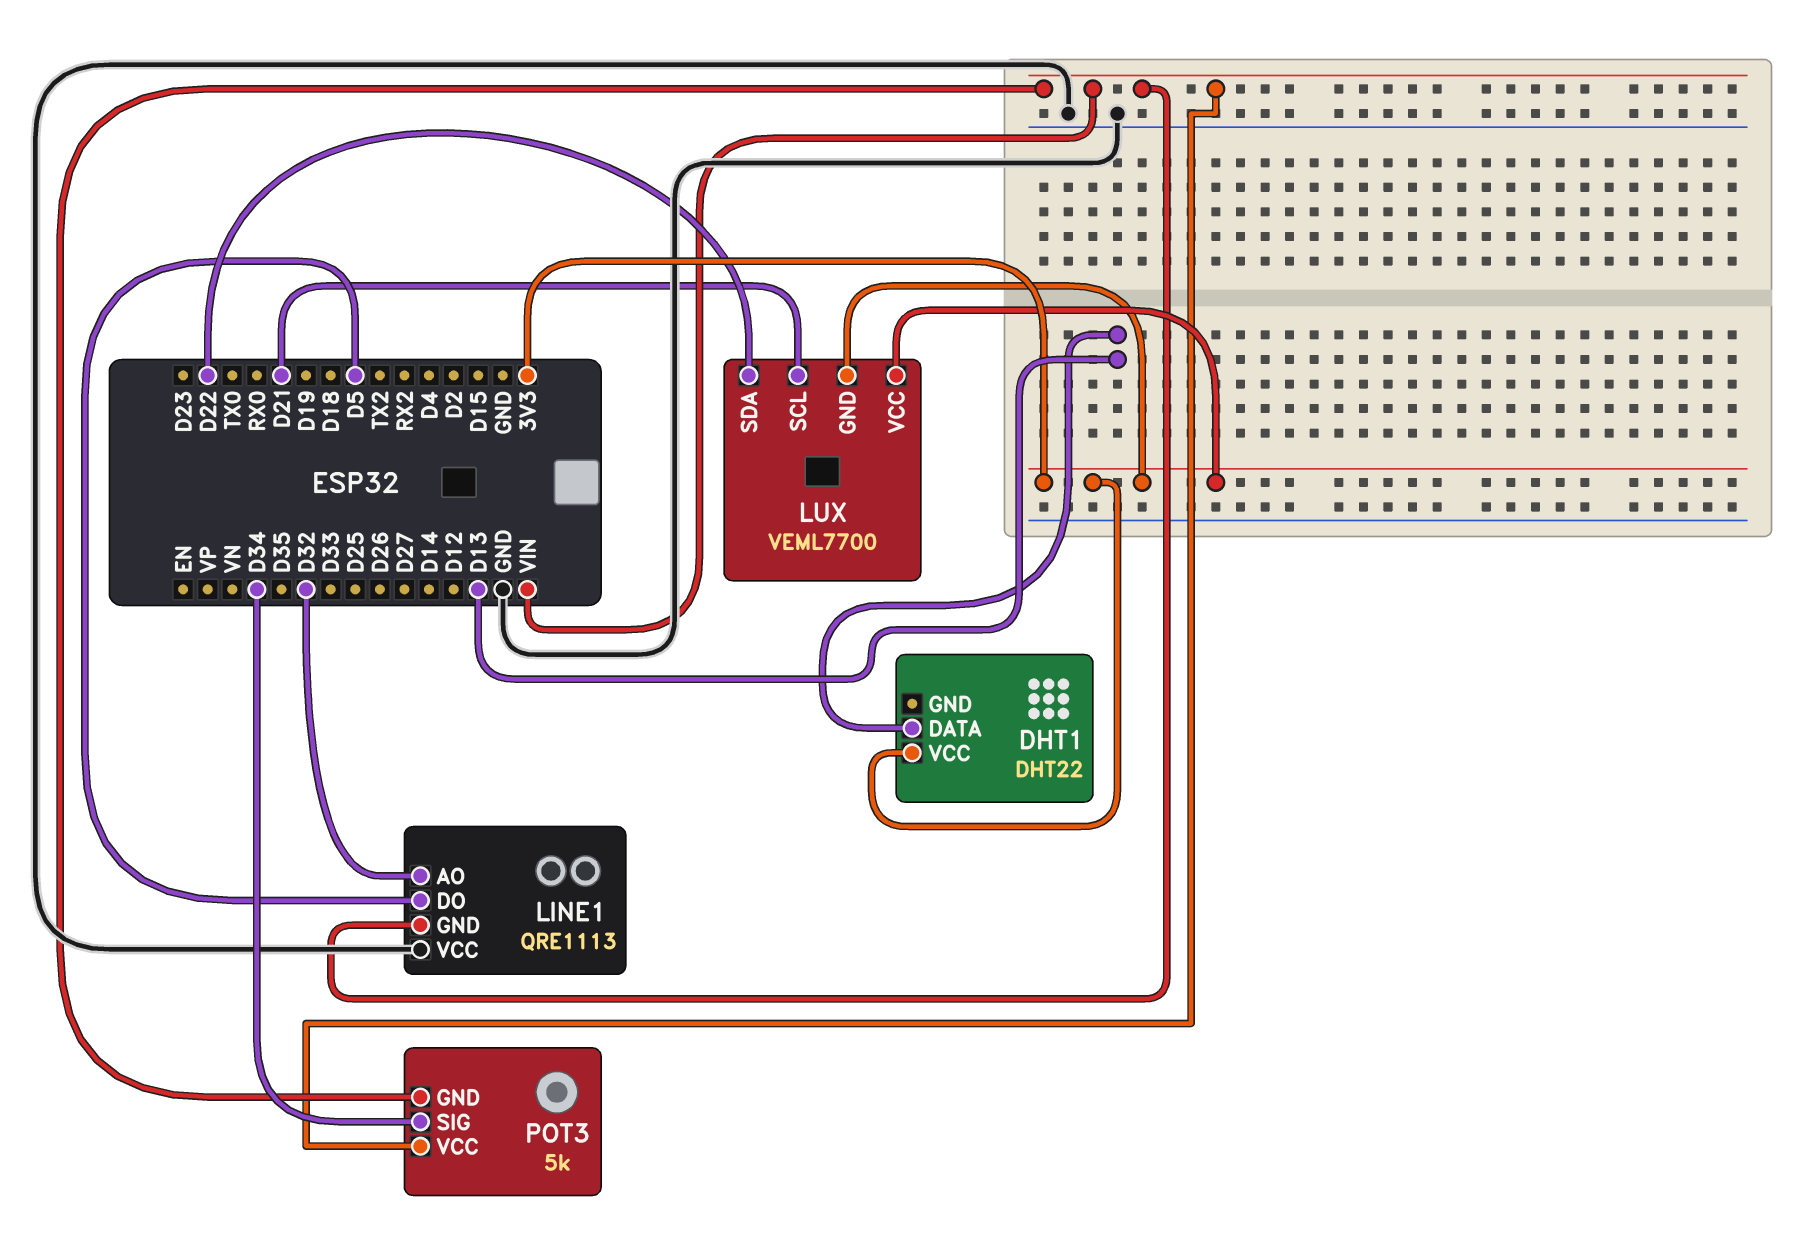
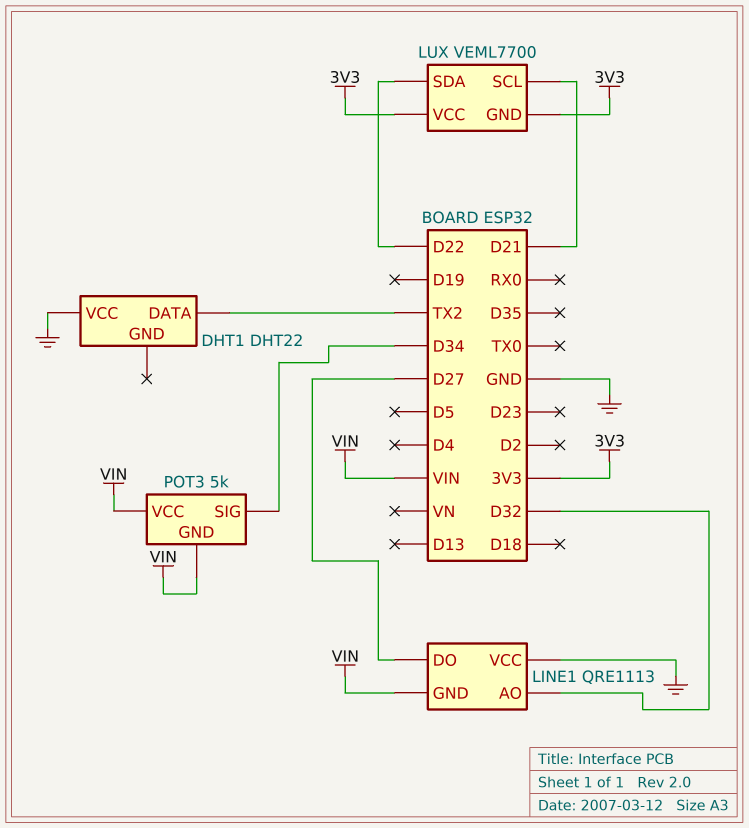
DHT1 pin DATA: D13 -> TX2
DHT1 pin VCC: 3V3 -> GND
LINE1 pin DO: D5 -> D27

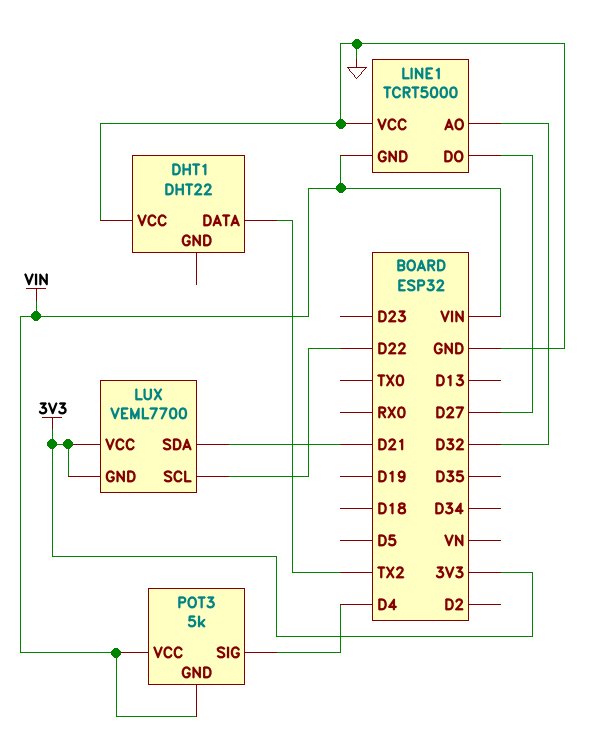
LINE1: QRE1113 -> TCRT5000
LUX pin SCL: D21 -> D22
LUX pin SDA: D22 -> D21
POT3 pin SIG: D34 -> D4

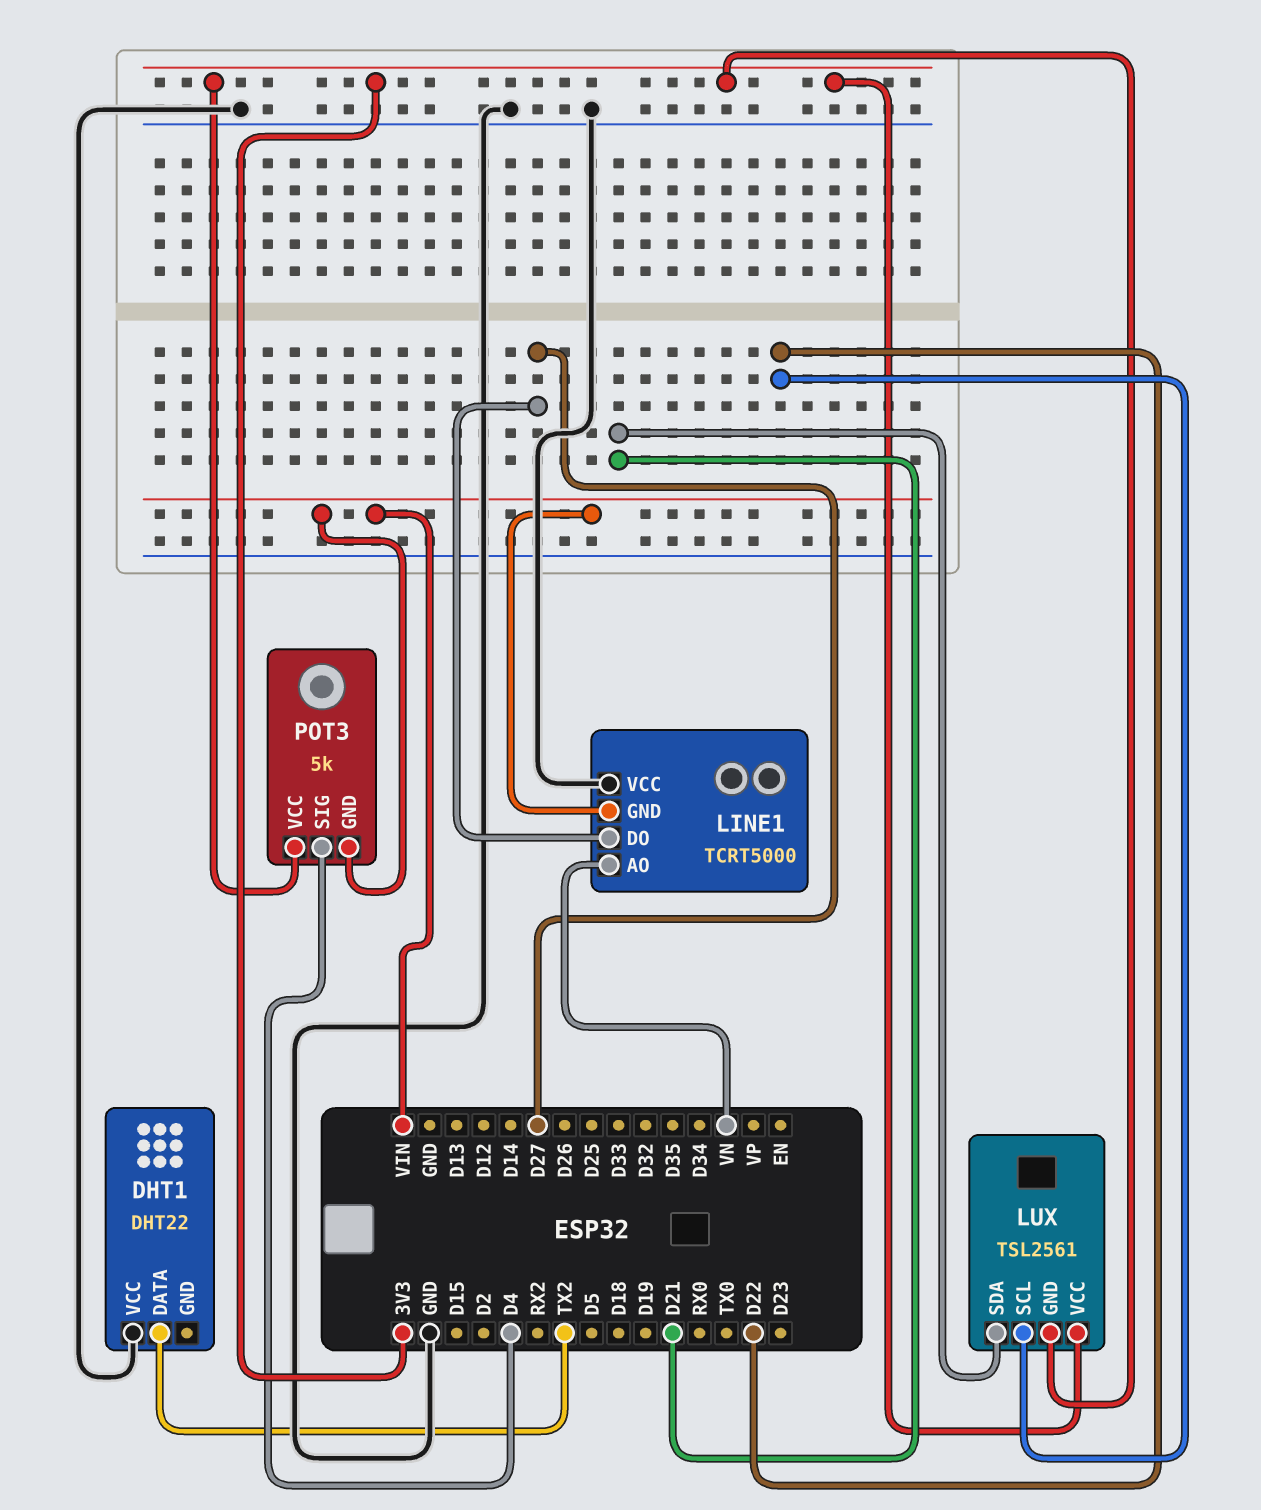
LINE1 pin AO: D32 -> VN
LUX: VEML7700 -> TSL2561
POT3 pin VCC: VIN -> 3V3

